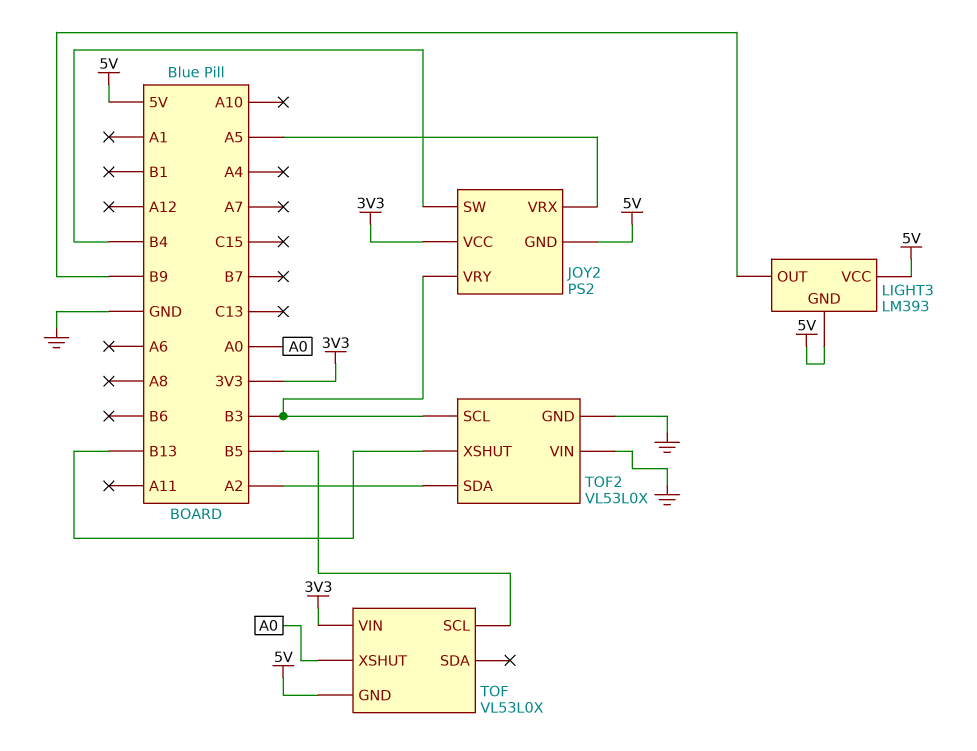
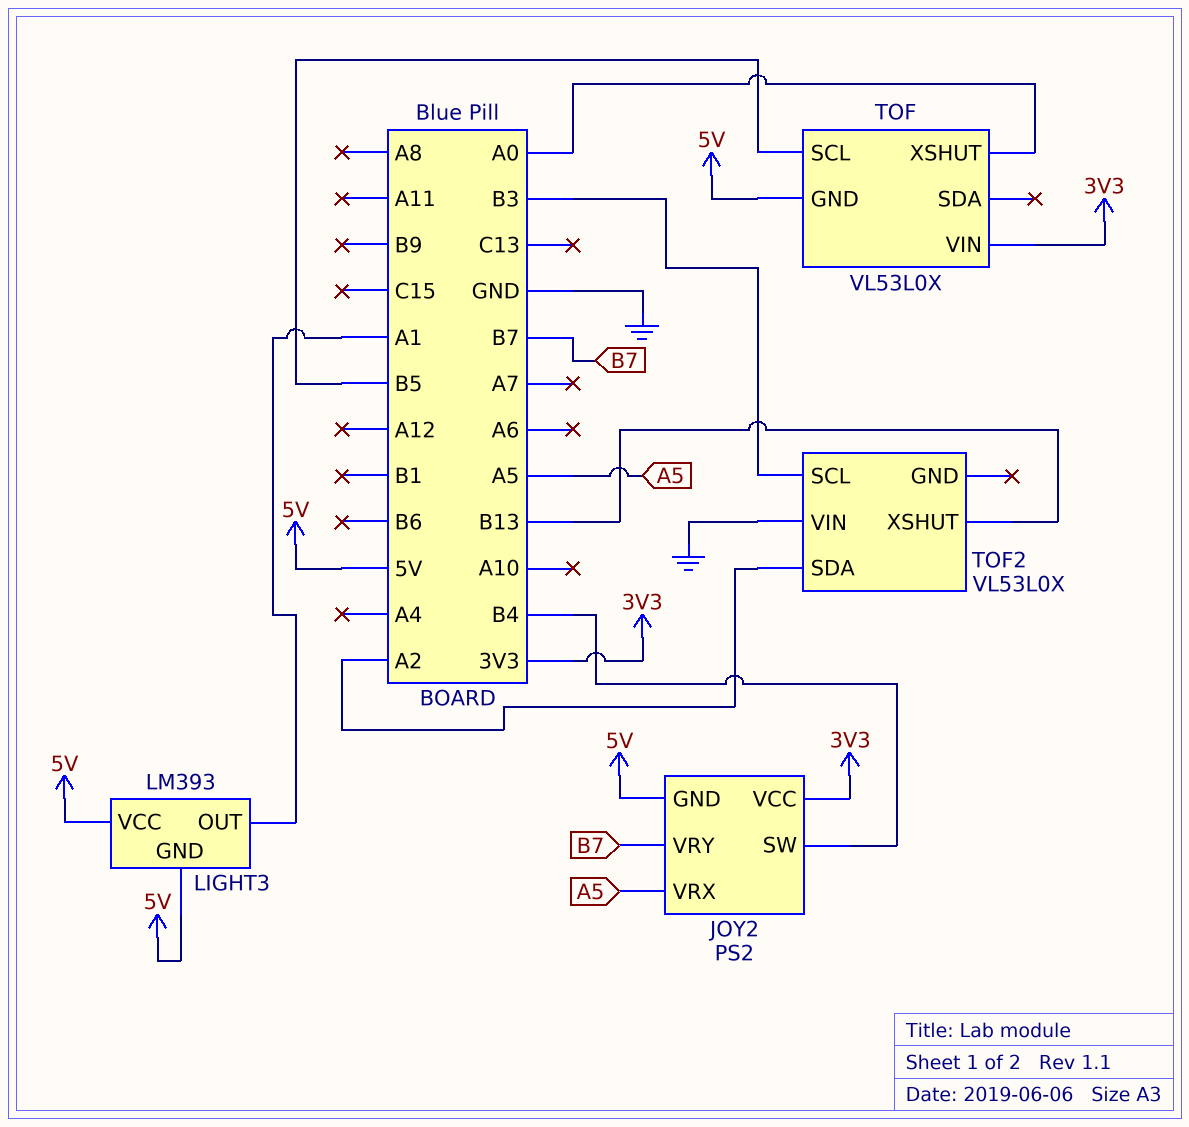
JOY2 pin VRY: B3 -> B7
LIGHT3 pin OUT: B9 -> A1
TOF2 pin GND: GND -> none

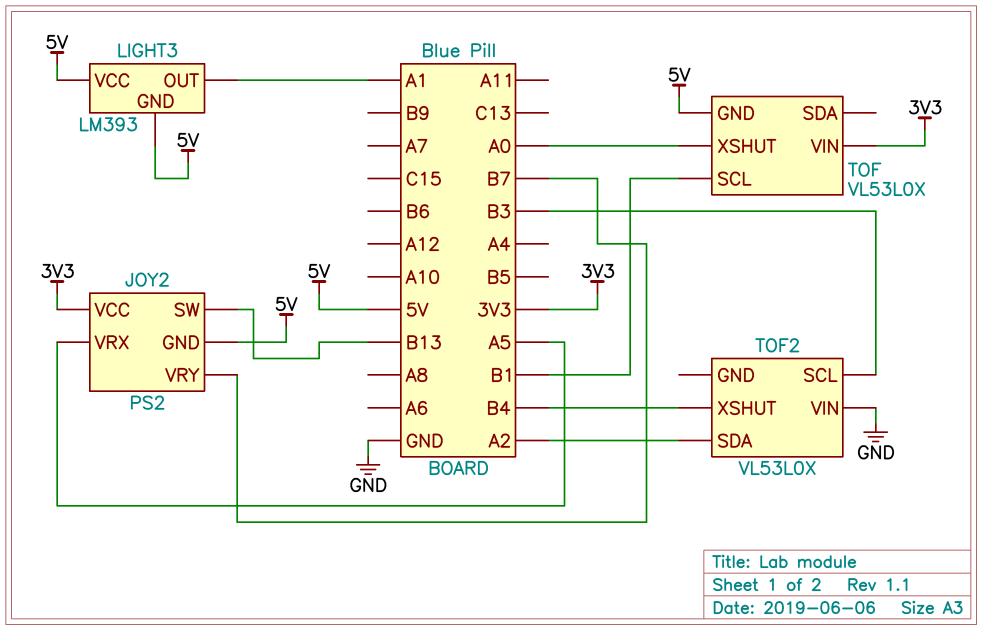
JOY2 pin SW: B4 -> B13
TOF pin SCL: B5 -> B1
TOF2 pin XSHUT: B13 -> B4

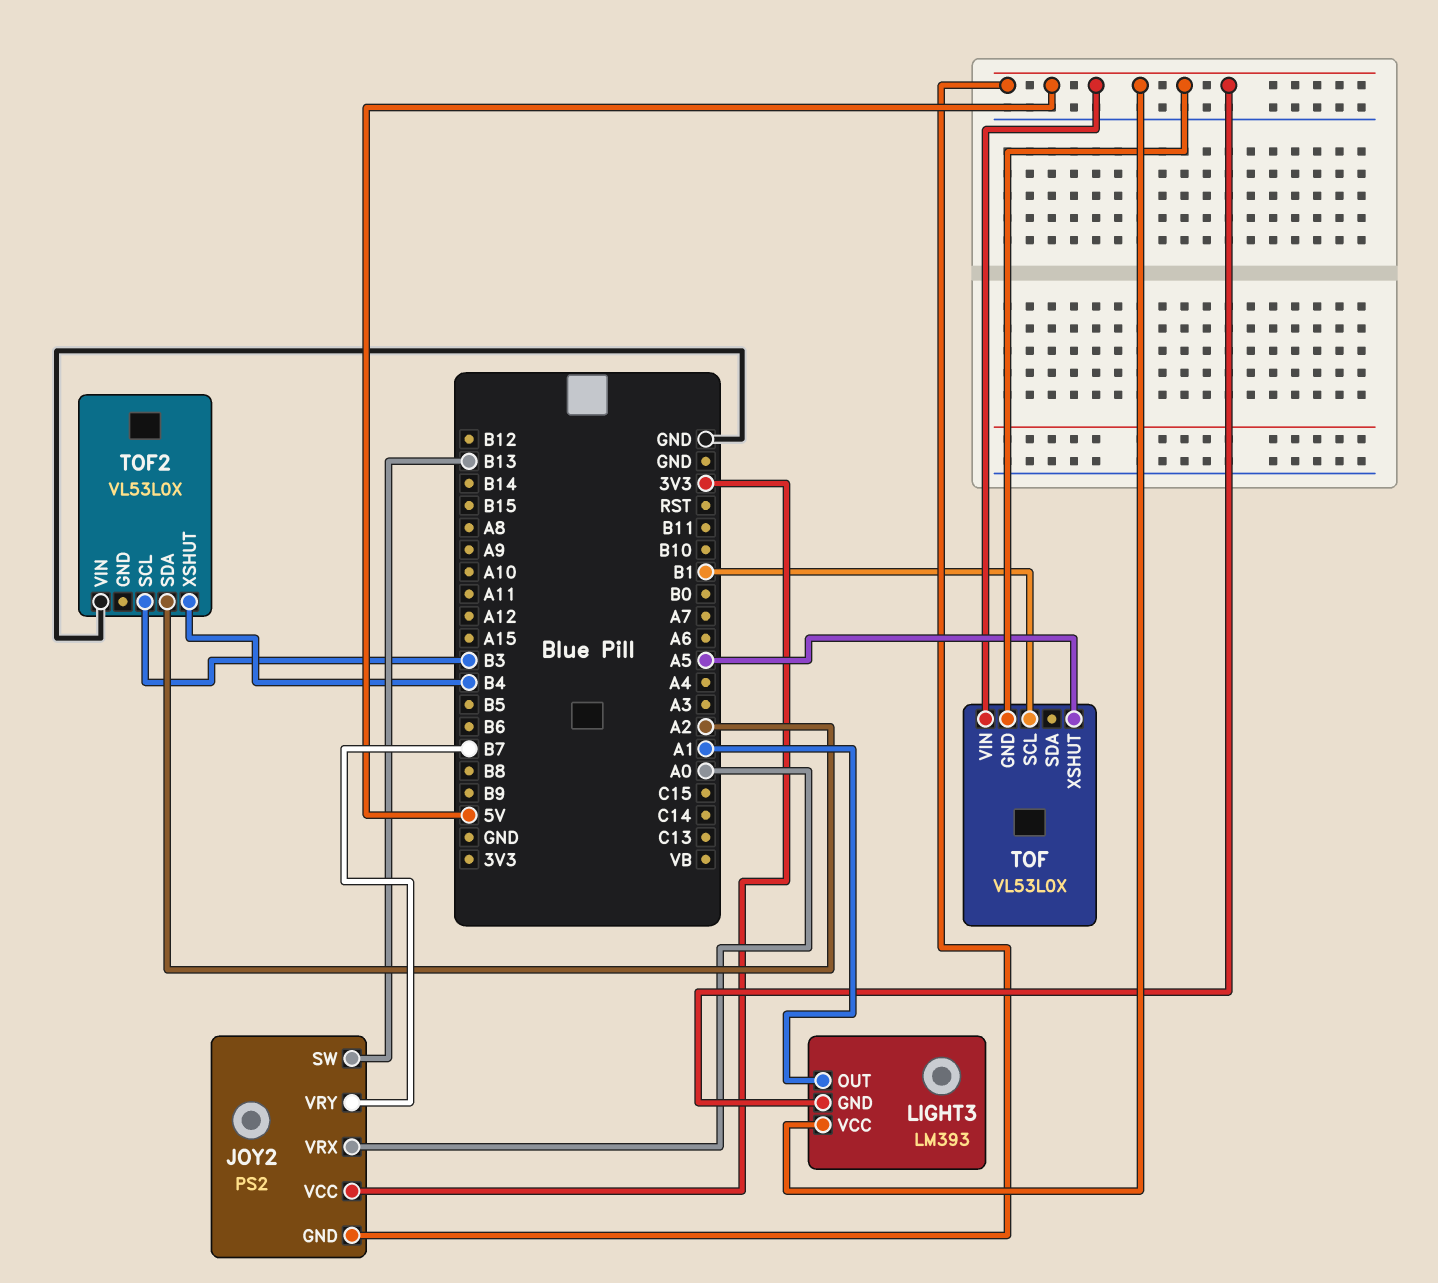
JOY2 pin VRX: A5 -> A0
TOF pin VIN: 3V3 -> 5V
TOF pin XSHUT: A0 -> A5

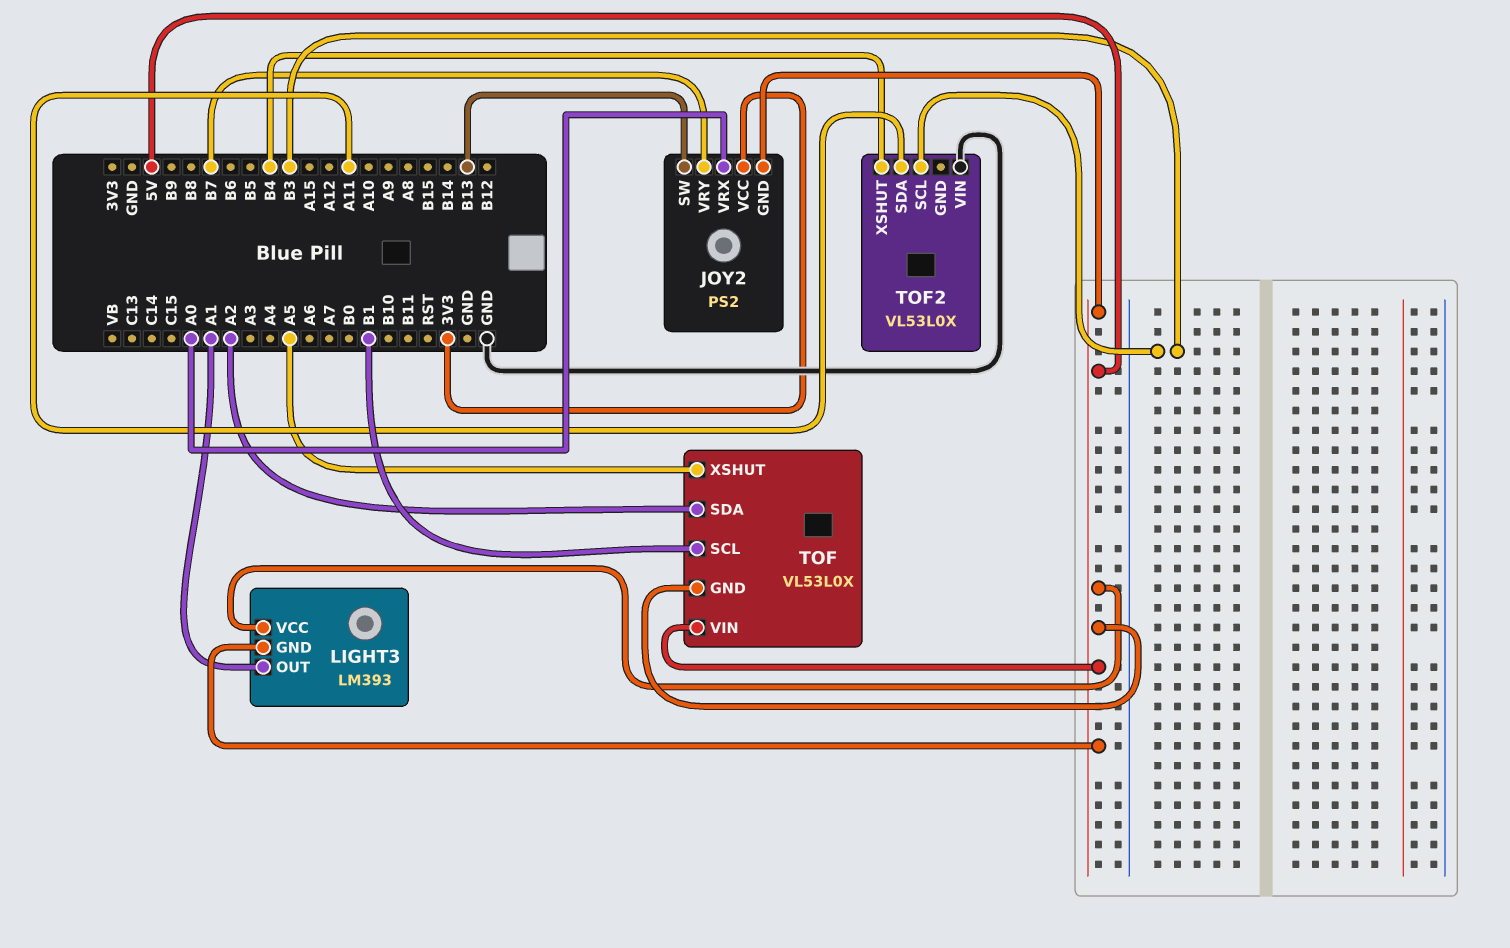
TOF pin SDA: none -> A2
TOF2 pin SDA: A2 -> A11

